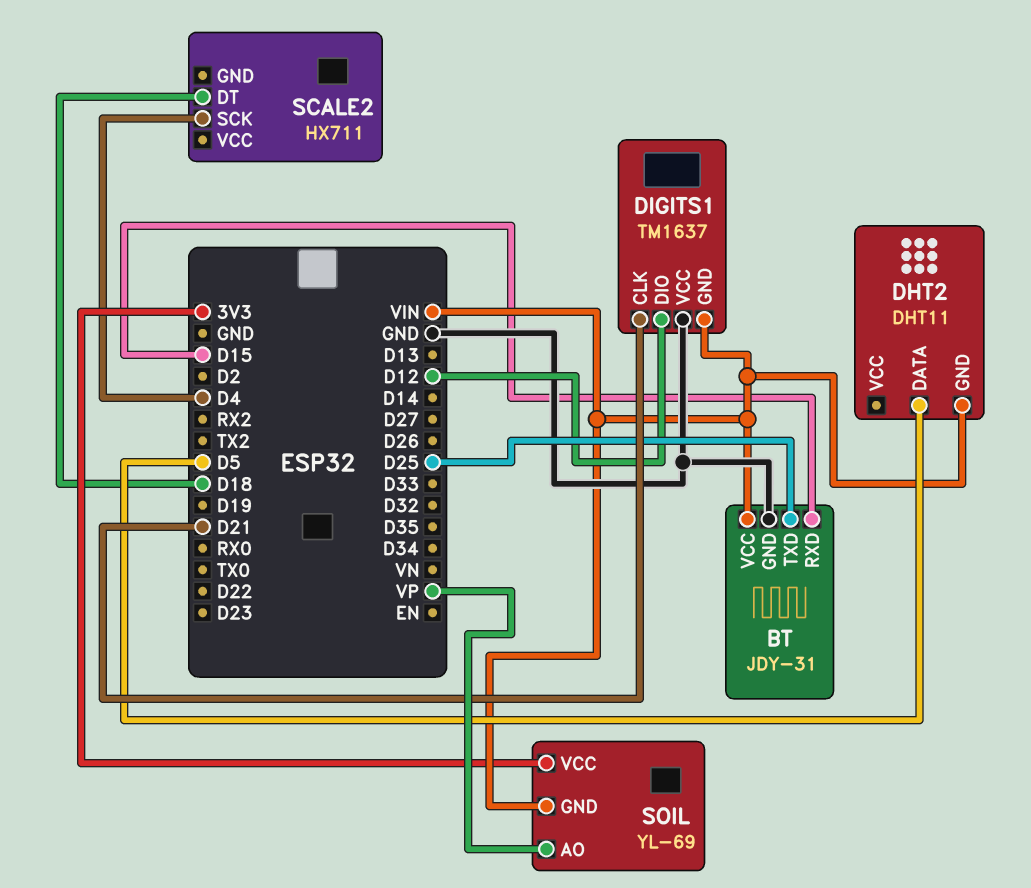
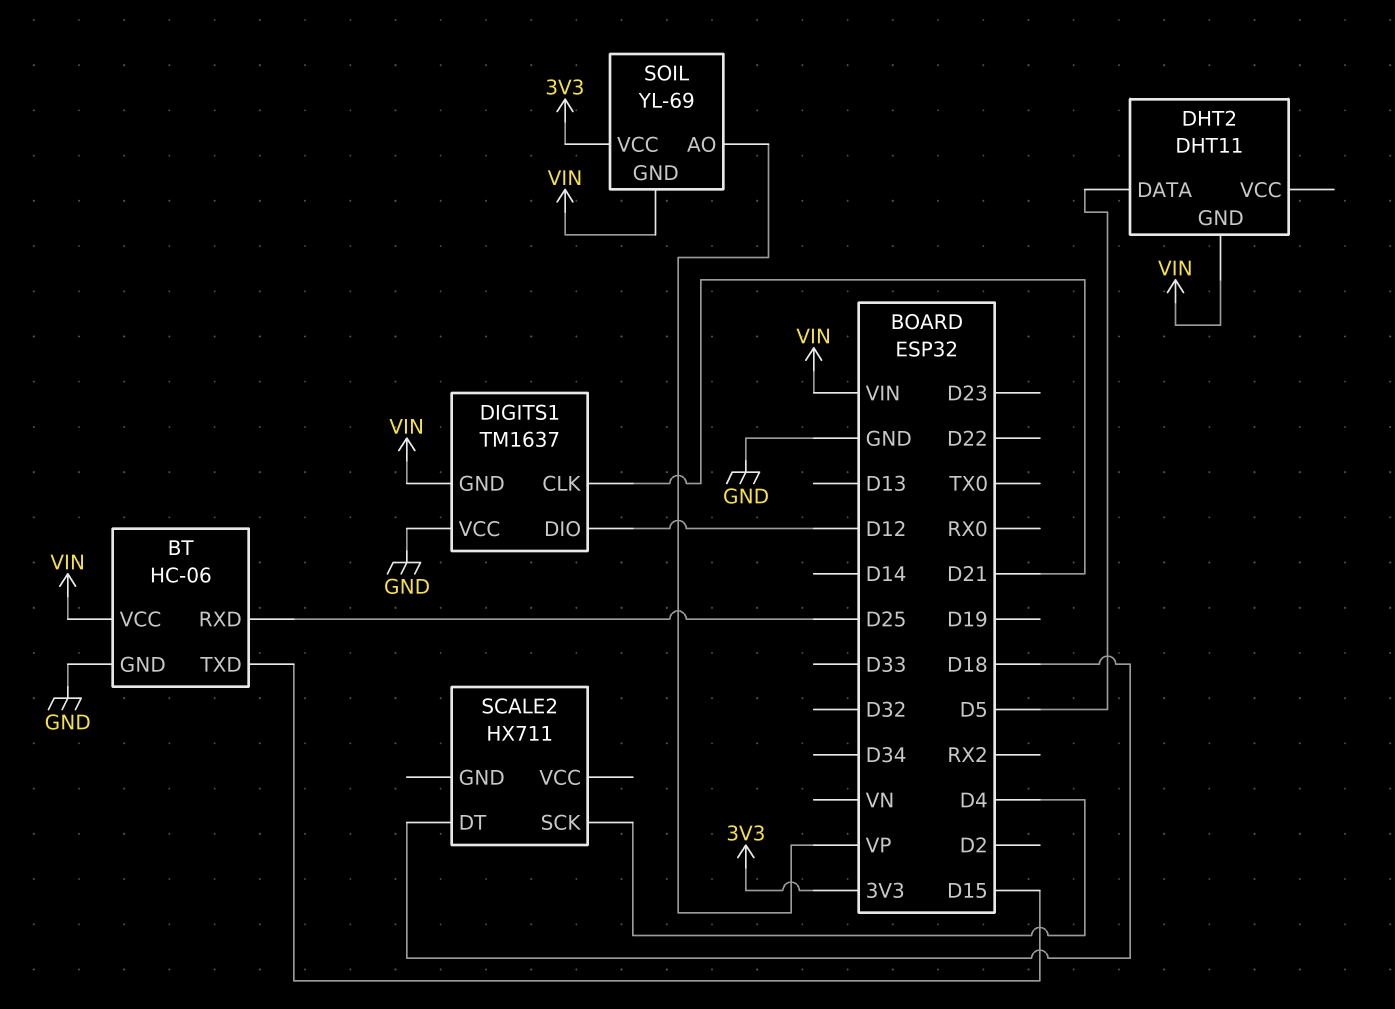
BT: JDY-31 -> HC-06
BT pin RXD: D15 -> D25
BT pin TXD: D25 -> D15

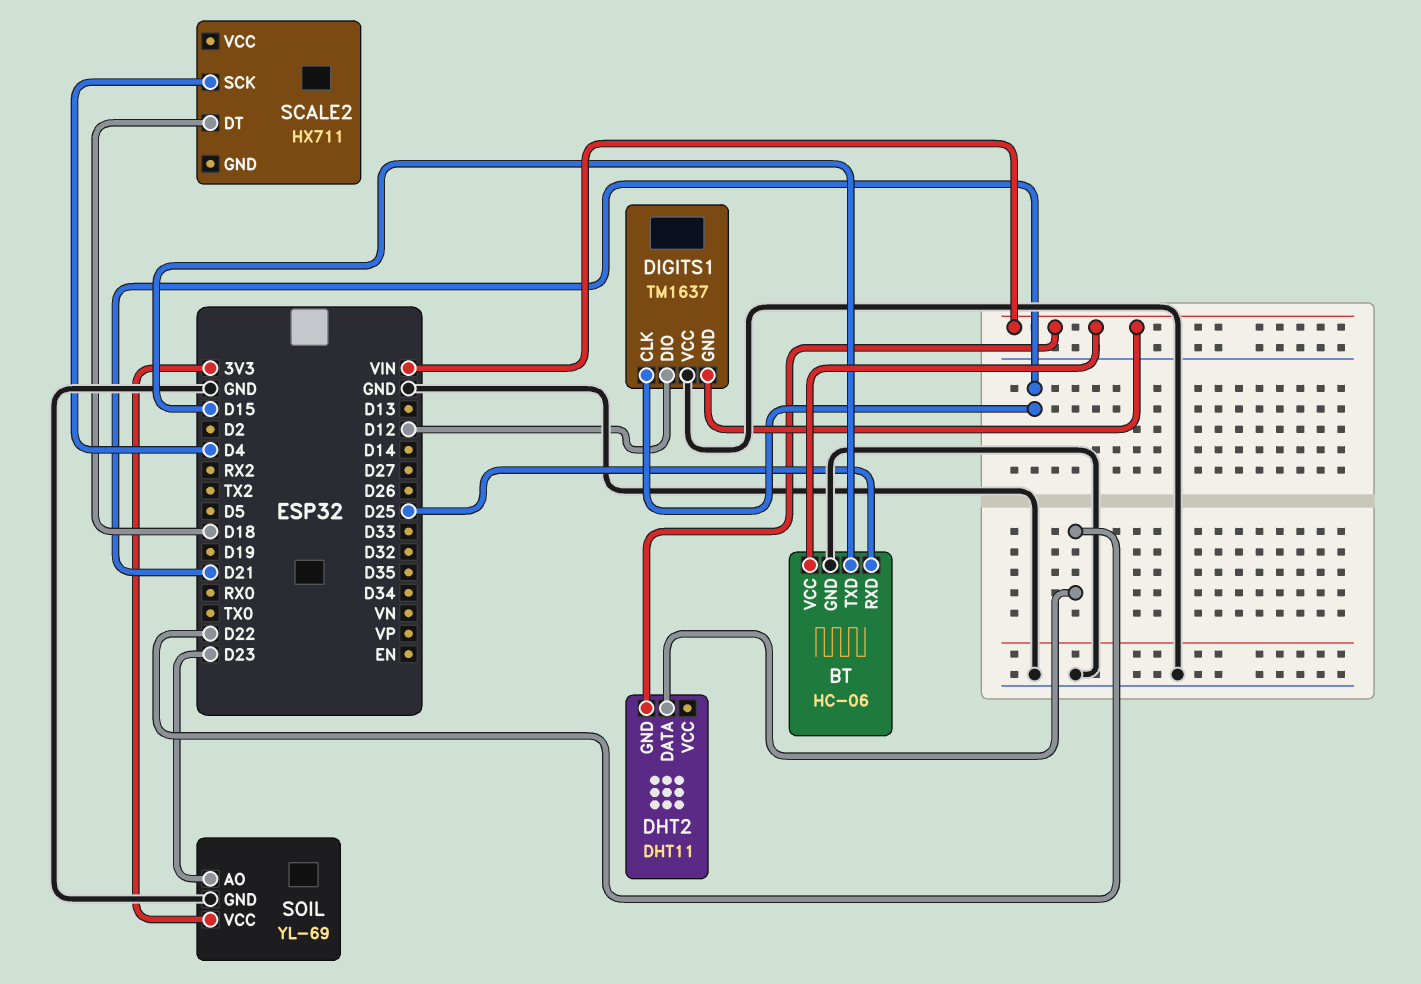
DHT2 pin DATA: D5 -> D22
SOIL pin AO: VP -> D23
SOIL pin GND: VIN -> GND

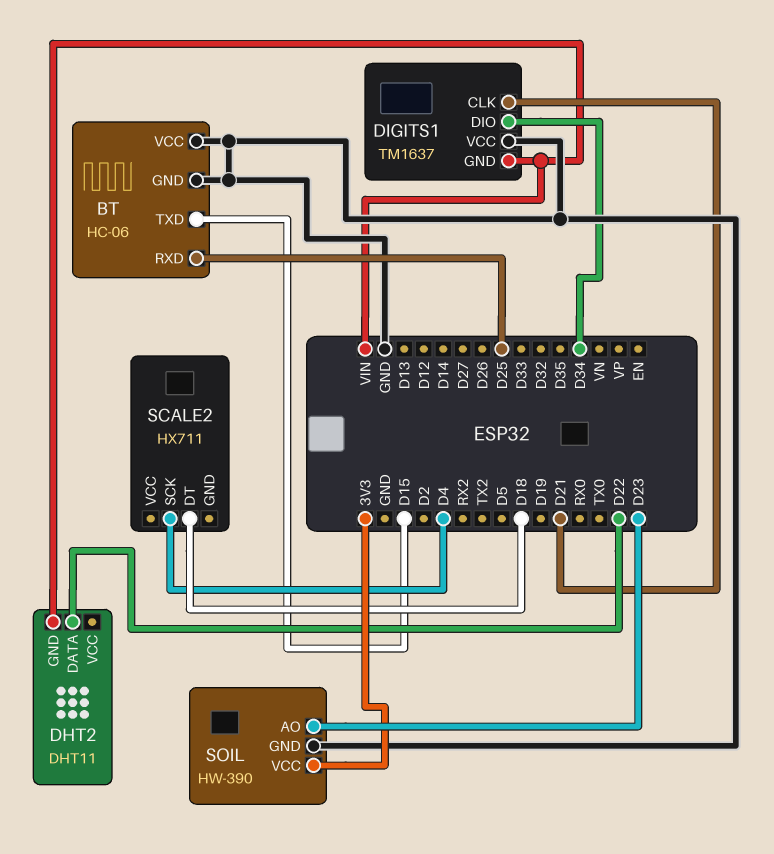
BT pin VCC: VIN -> GND
DIGITS1 pin DIO: D12 -> D34
SOIL: YL-69 -> HW-390

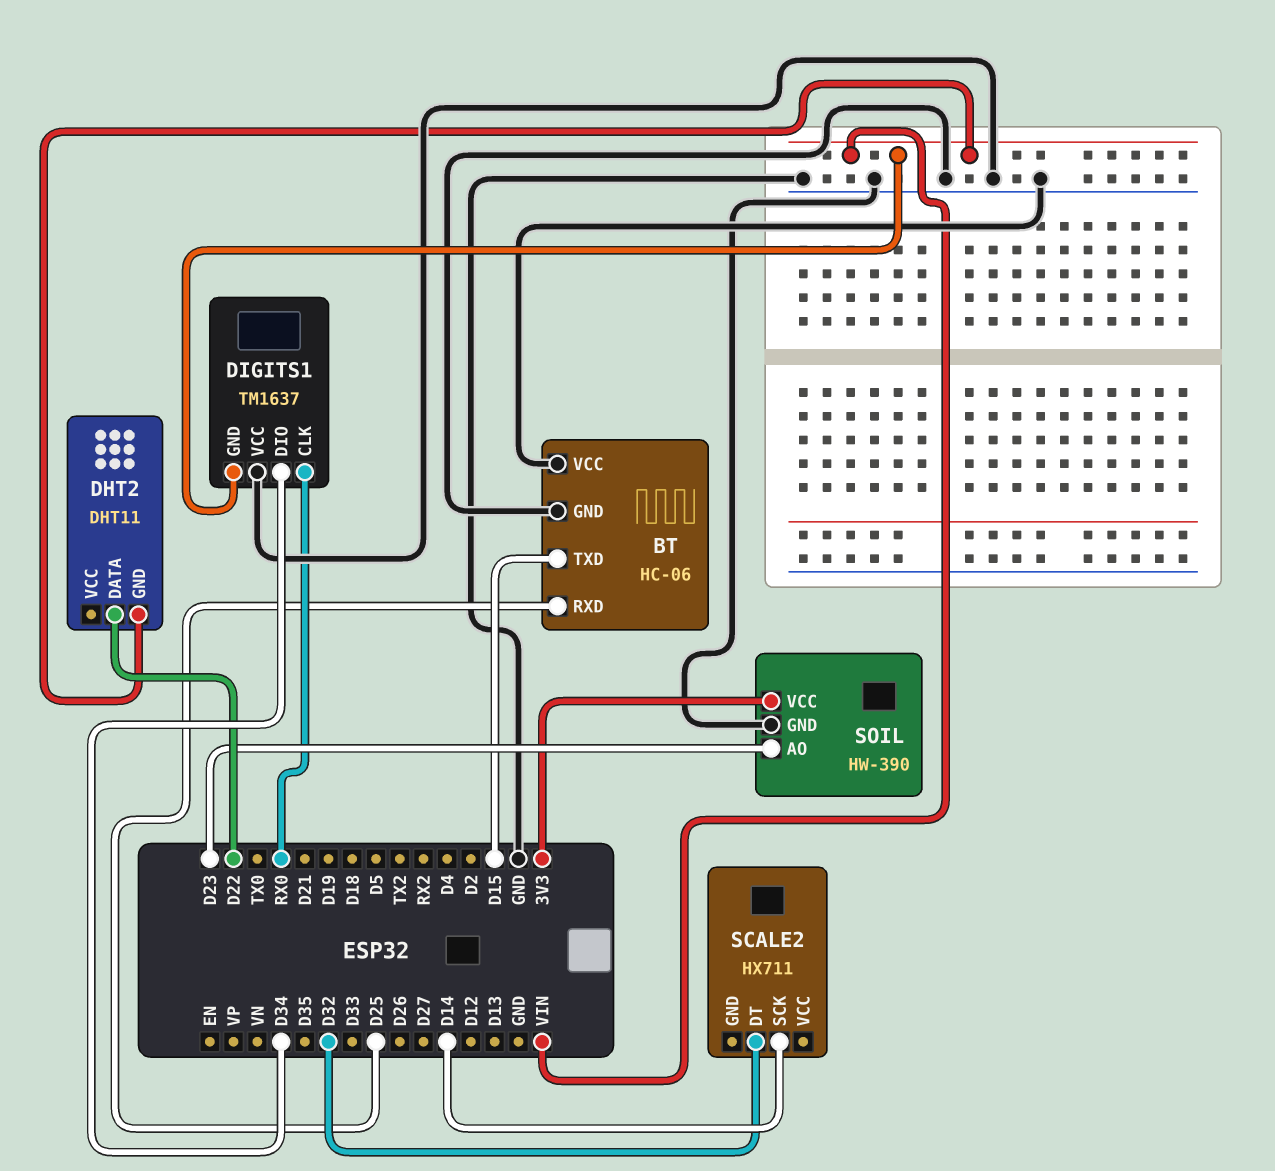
DIGITS1 pin CLK: D21 -> RX0
SCALE2 pin DT: D18 -> D32
SCALE2 pin SCK: D4 -> D14

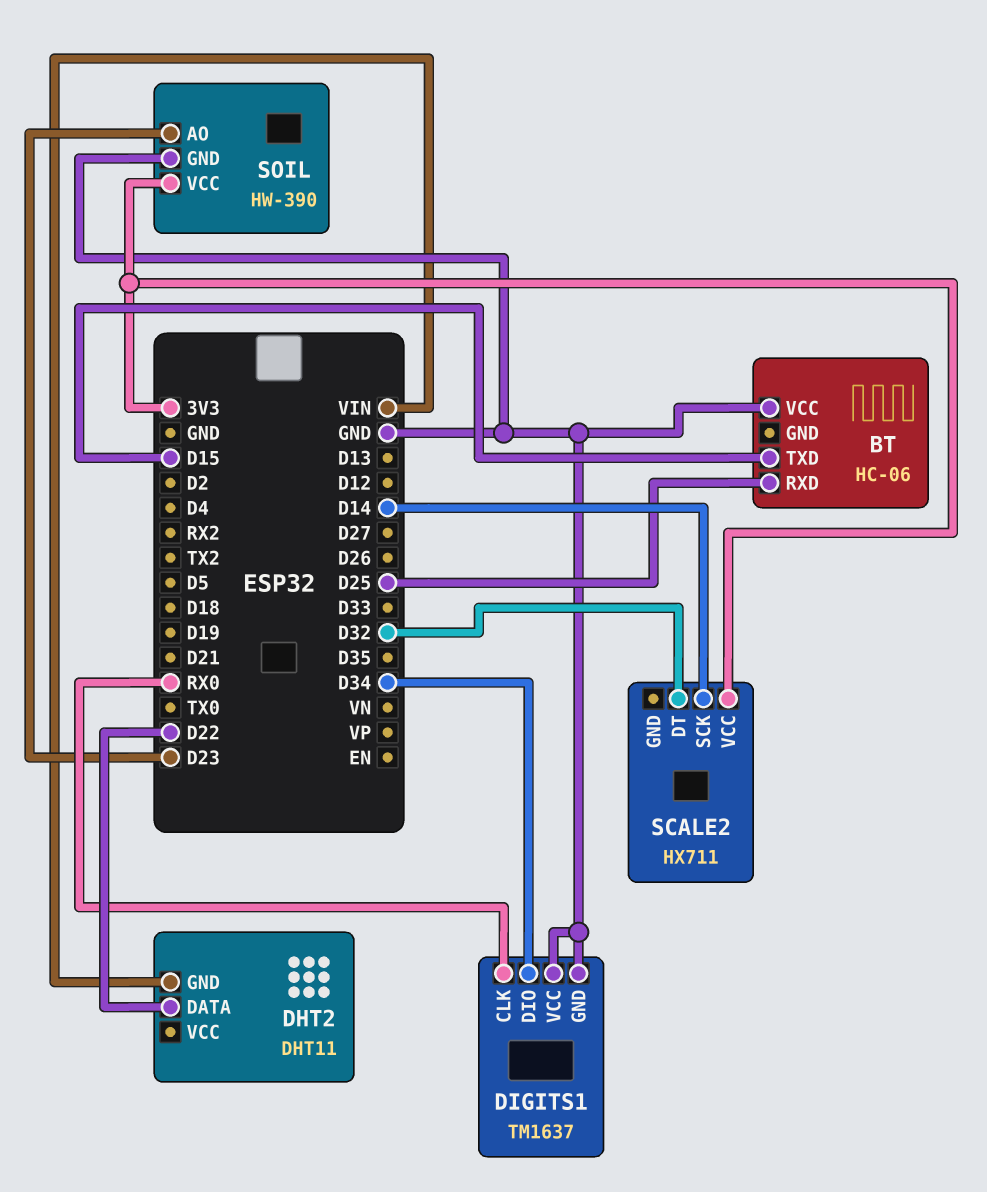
BT pin GND: GND -> none
DIGITS1 pin GND: VIN -> GND
SCALE2 pin VCC: none -> 3V3

